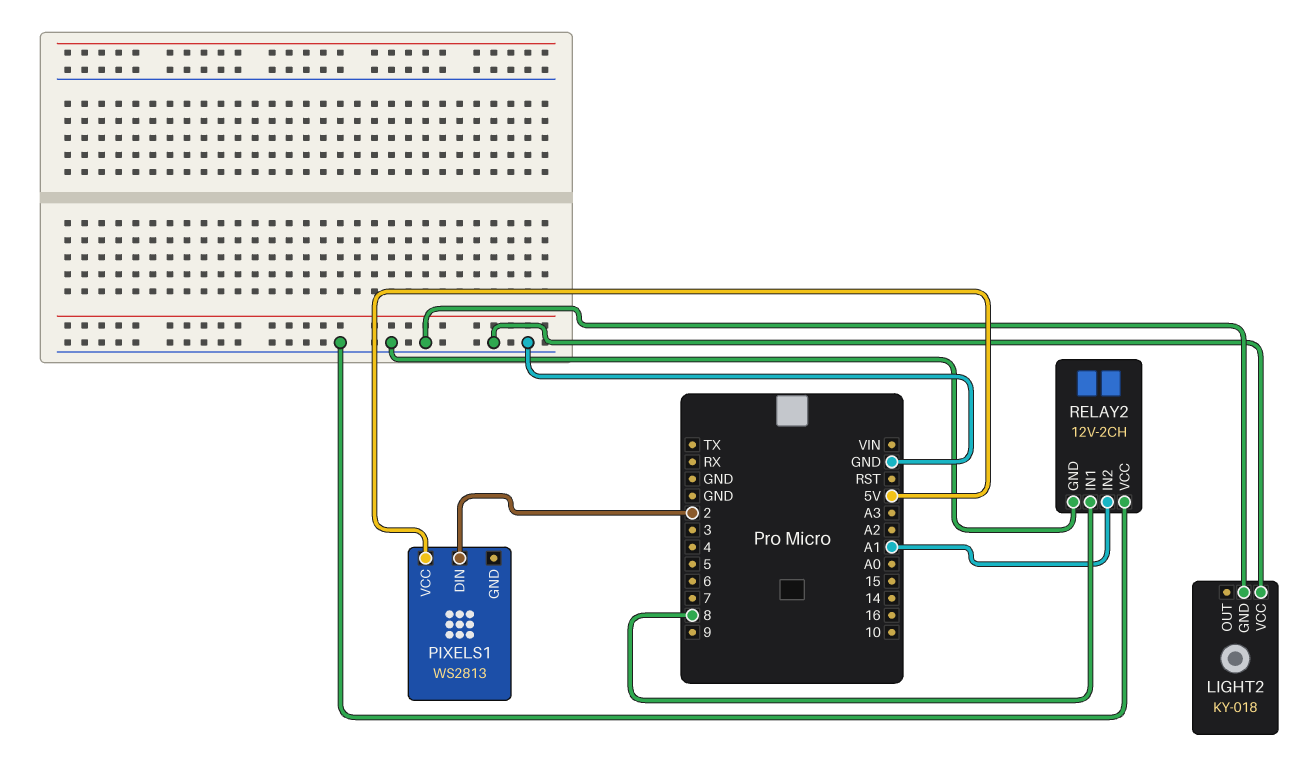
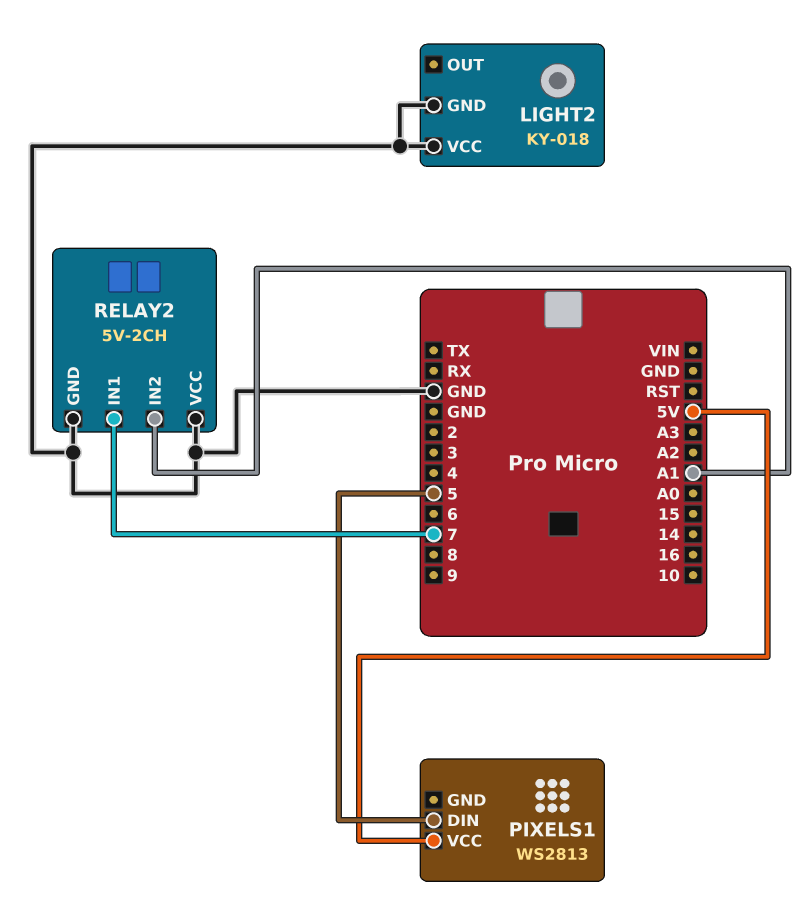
PIXELS1 pin DIN: 2 -> 5
RELAY2: 12V-2CH -> 5V-2CH
RELAY2 pin IN1: 8 -> 7

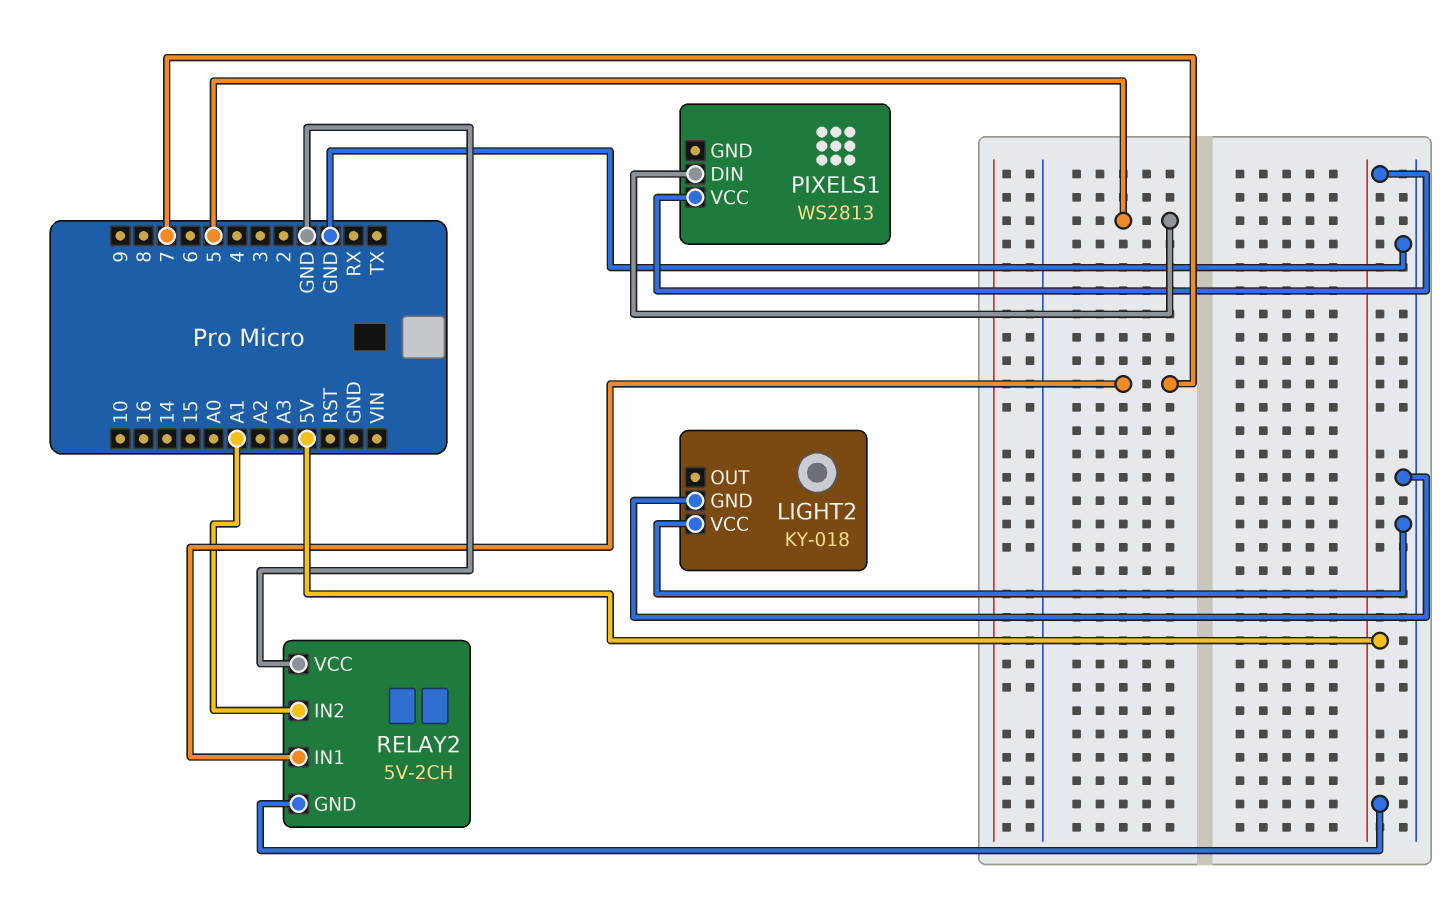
RELAY2 pin GND: GND -> 5V

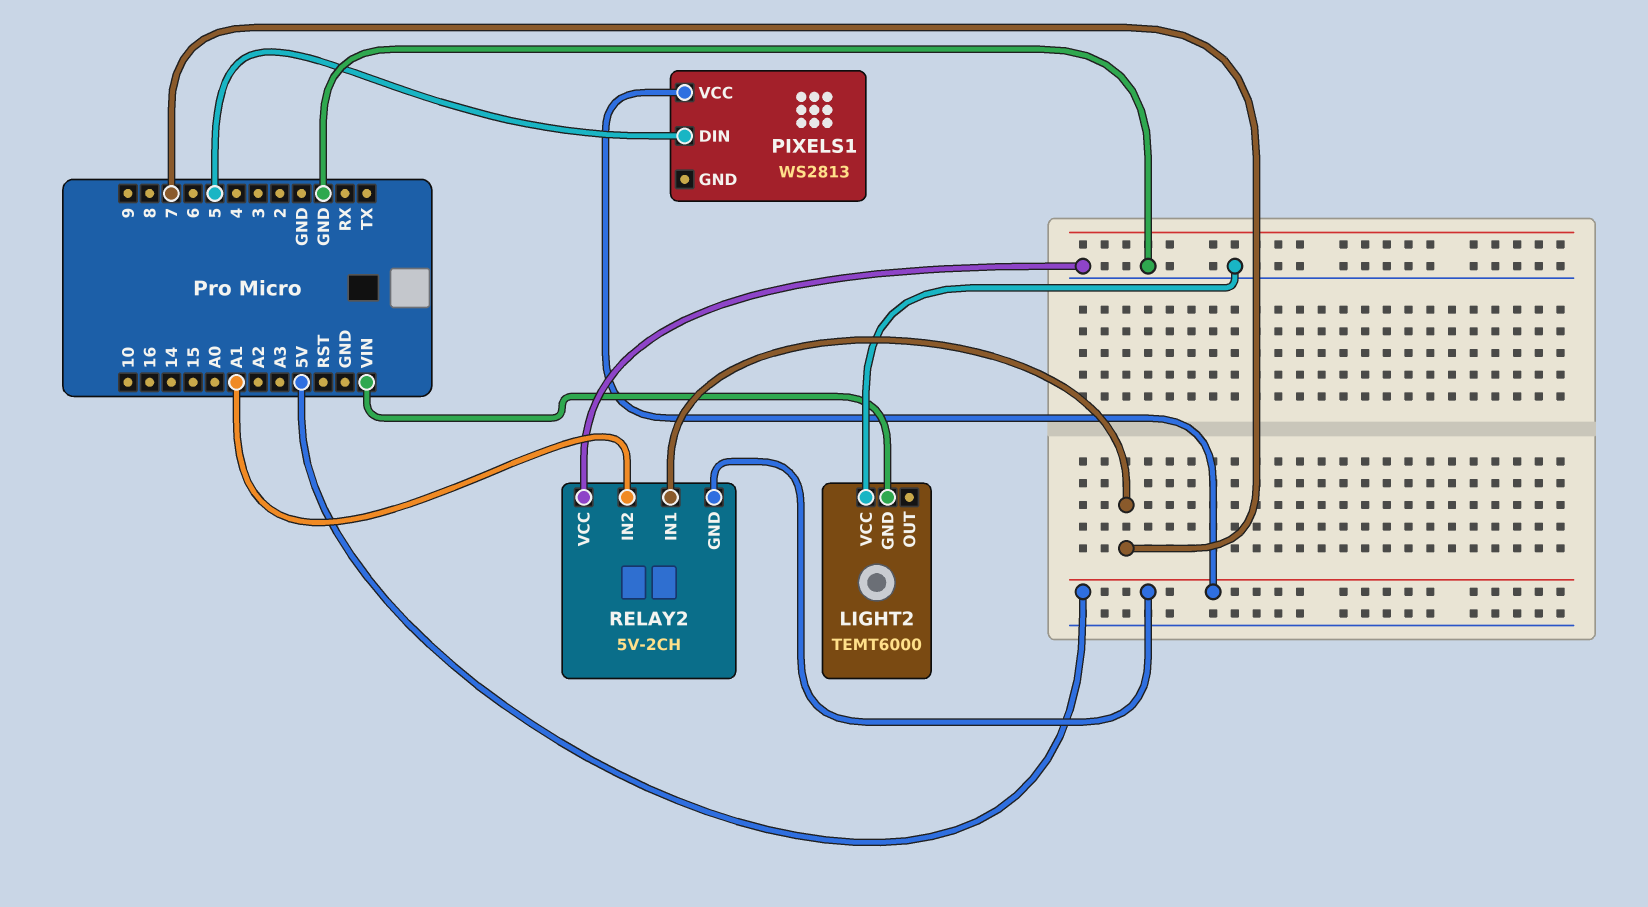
LIGHT2: KY-018 -> TEMT6000
LIGHT2 pin GND: GND -> VIN

